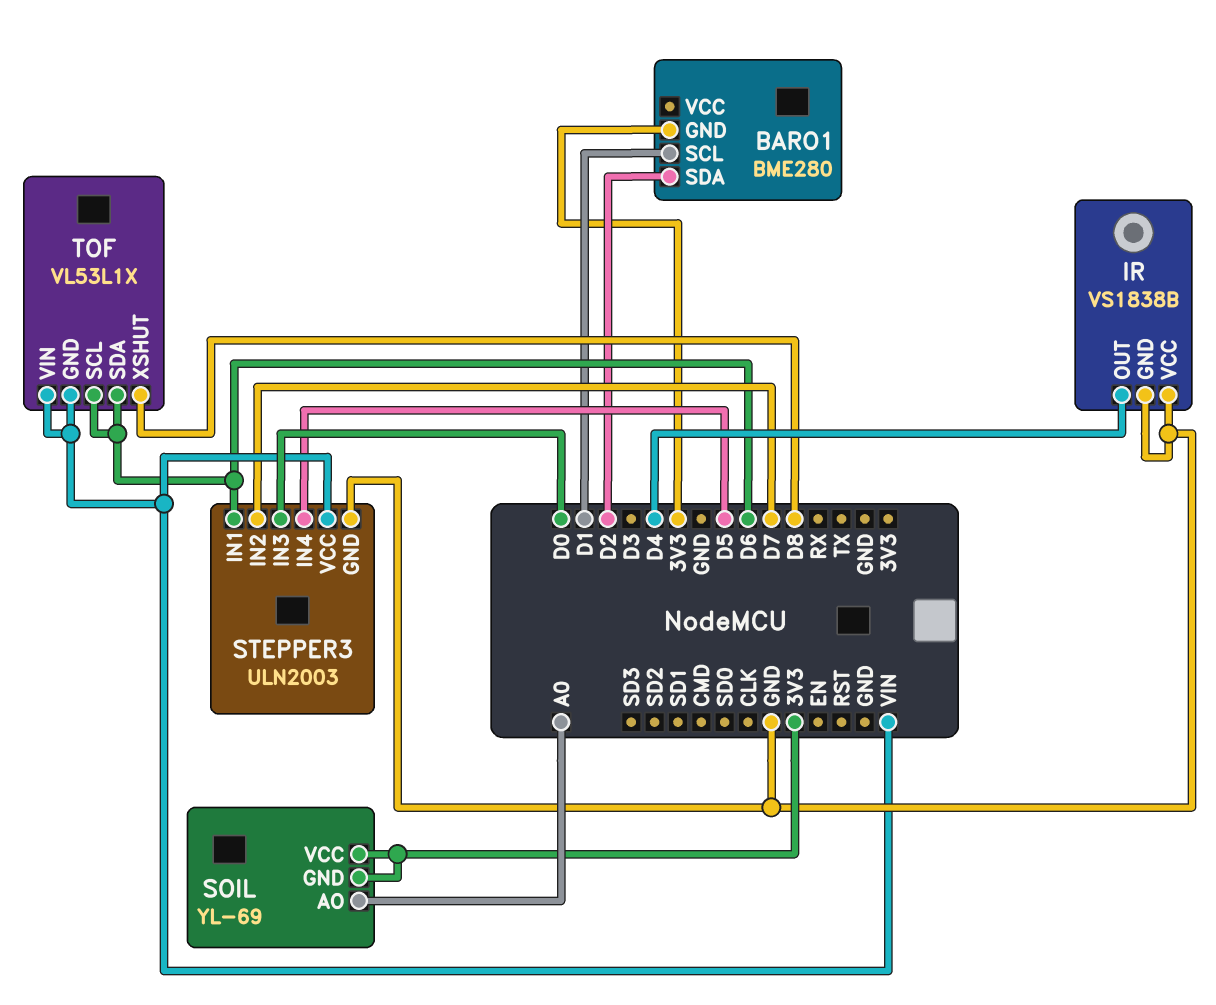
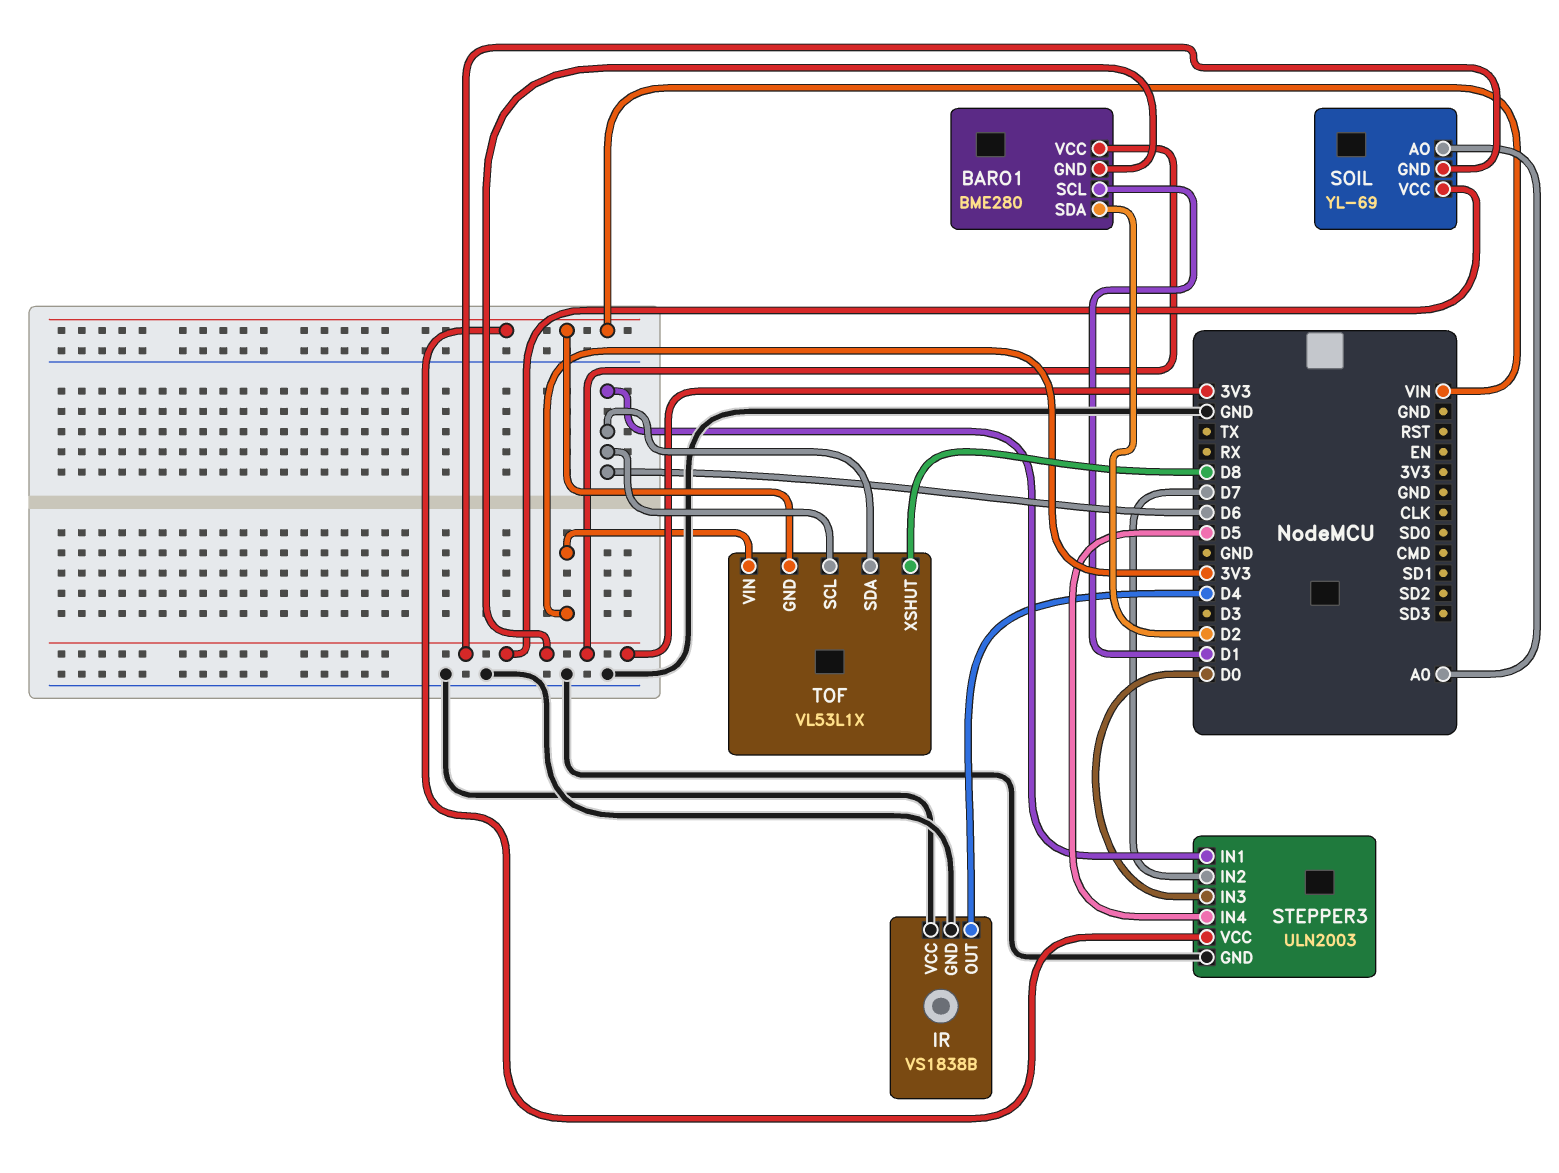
BARO1 pin VCC: none -> 3V3
TOF pin VIN: VIN -> 3V3

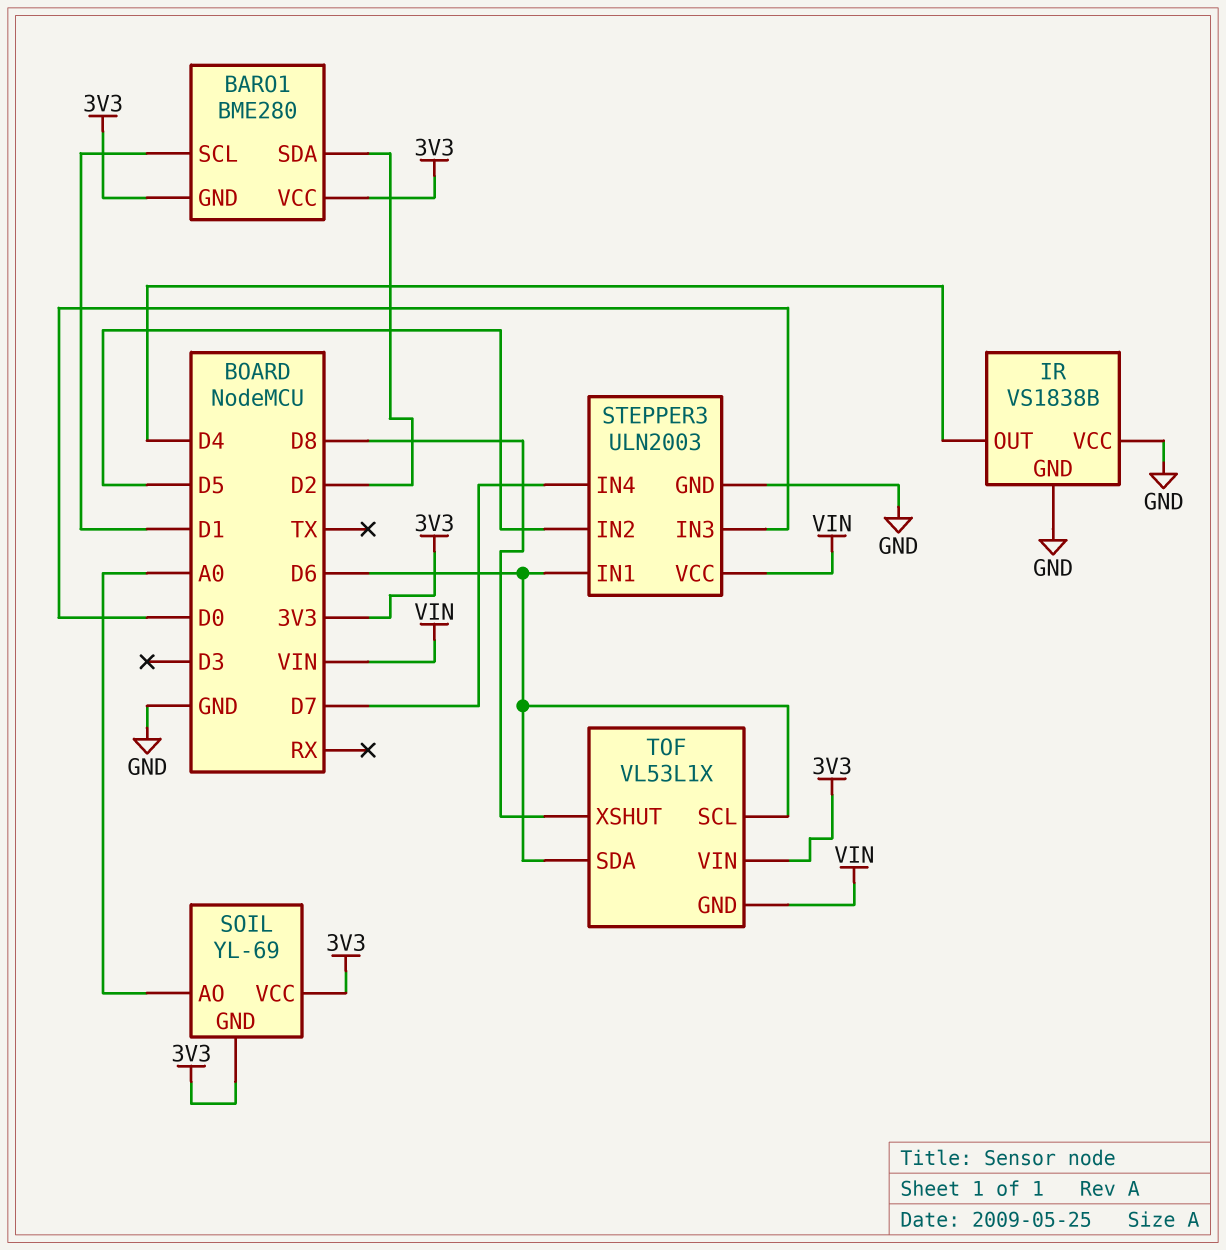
STEPPER3 pin IN2: D7 -> D5
STEPPER3 pin IN4: D5 -> D7

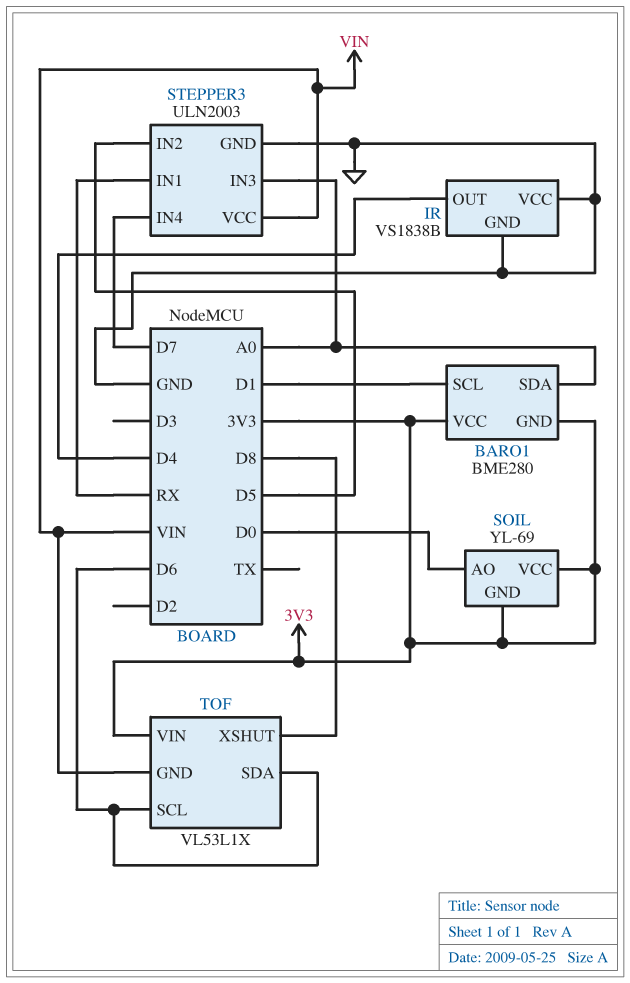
BARO1 pin SDA: D2 -> A0
SOIL pin AO: A0 -> D0
STEPPER3 pin IN1: D6 -> RX
STEPPER3 pin IN3: D0 -> A0

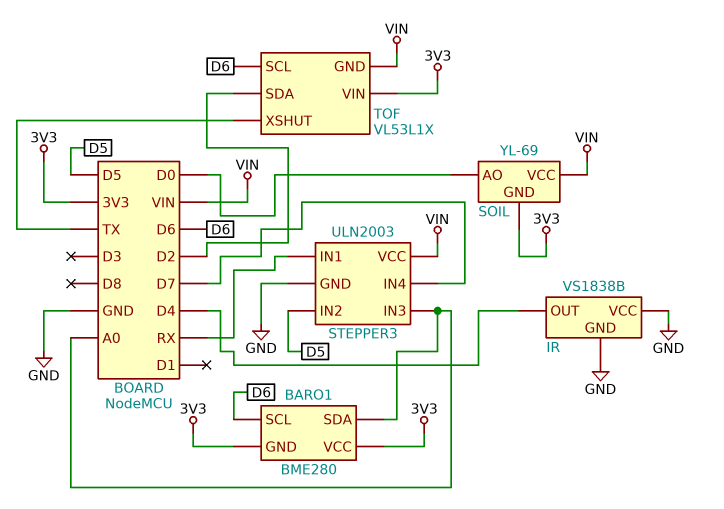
BARO1 pin SCL: D1 -> D6
SOIL pin VCC: 3V3 -> VIN
TOF pin SDA: D6 -> D2
TOF pin XSHUT: D8 -> TX

